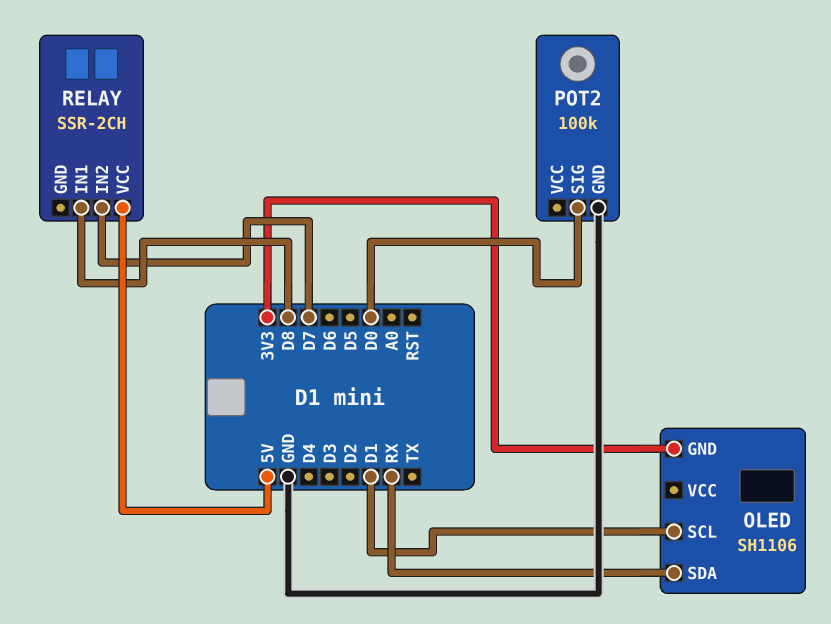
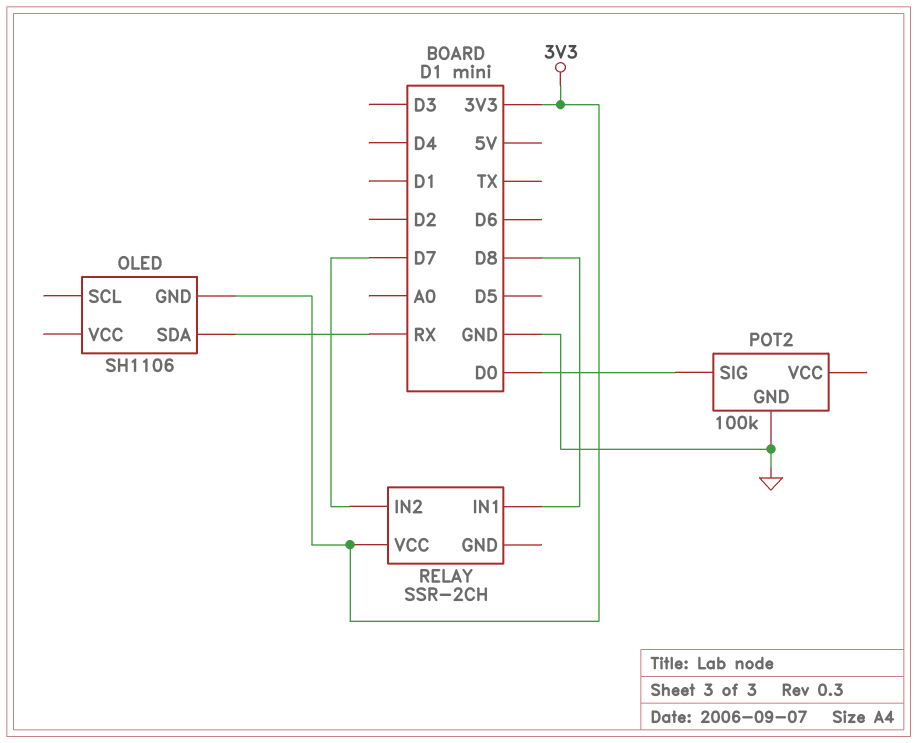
OLED pin SCL: D1 -> none
RELAY pin VCC: 5V -> 3V3

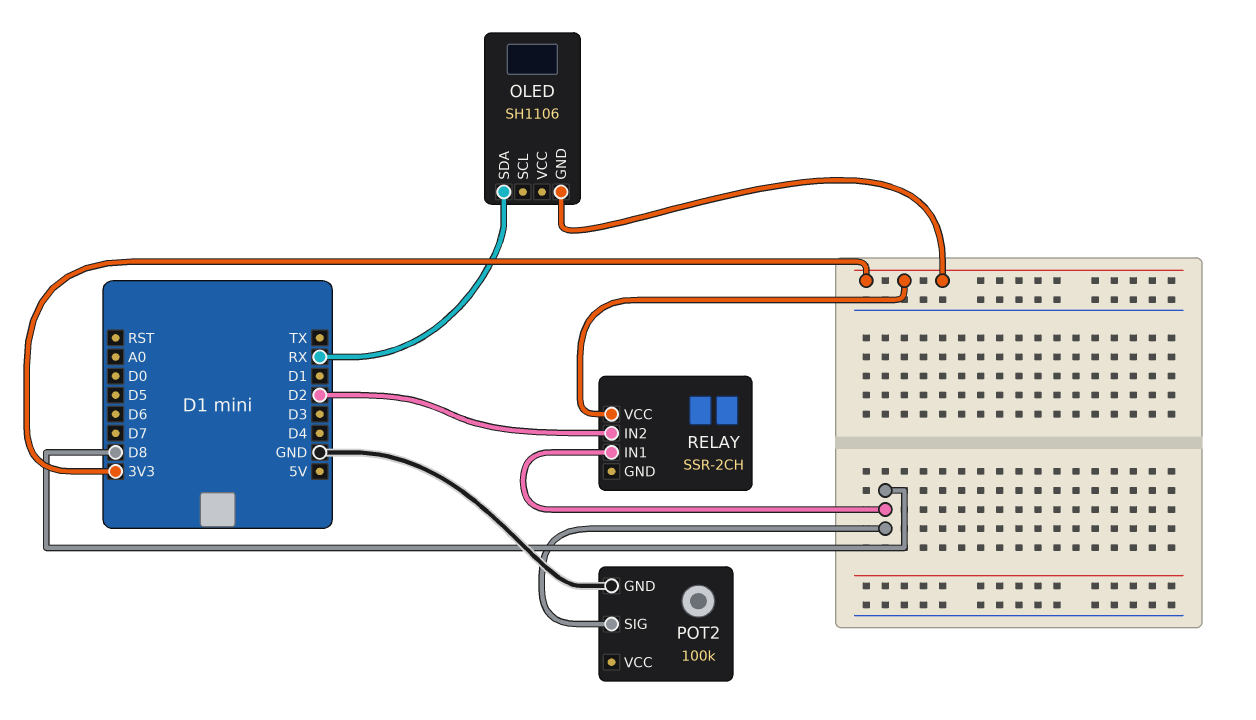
POT2 pin SIG: D0 -> D8
RELAY pin IN2: D7 -> D2

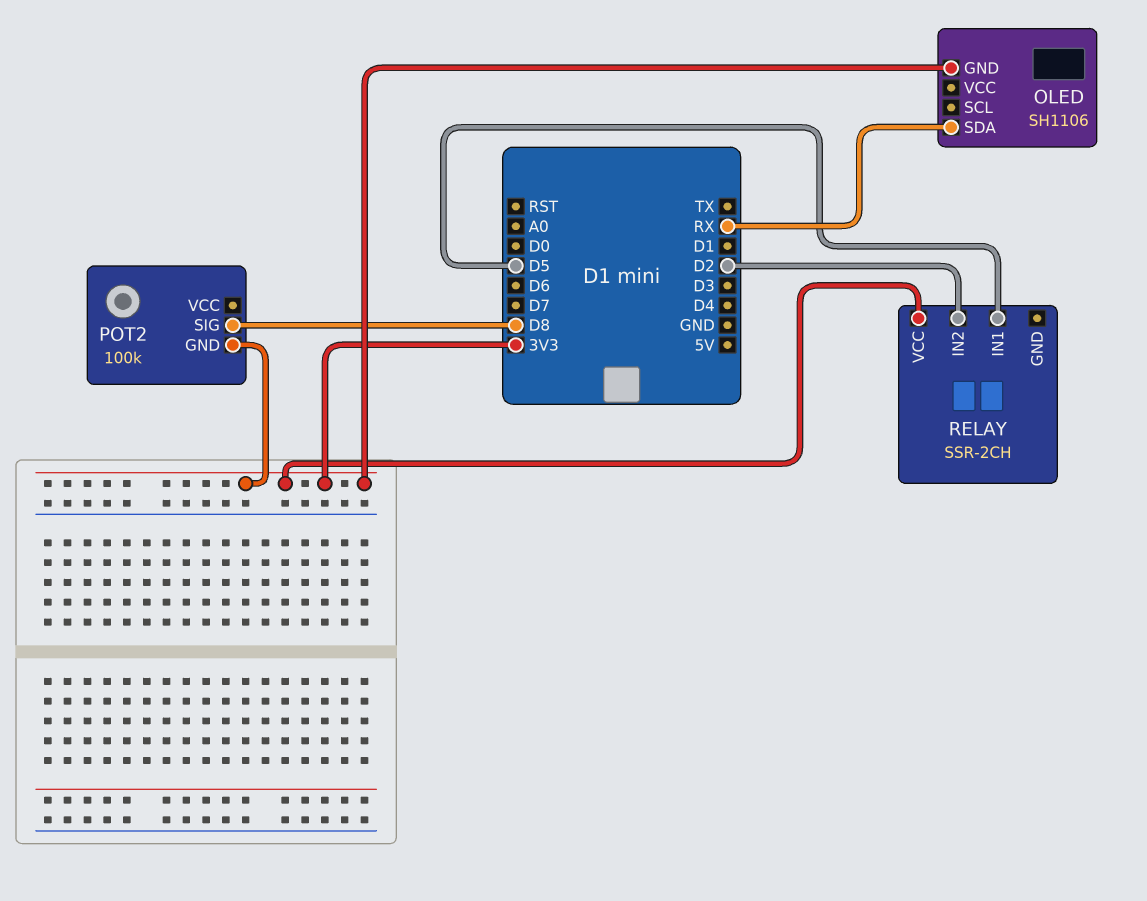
POT2 pin GND: GND -> 3V3
RELAY pin IN1: D8 -> D5

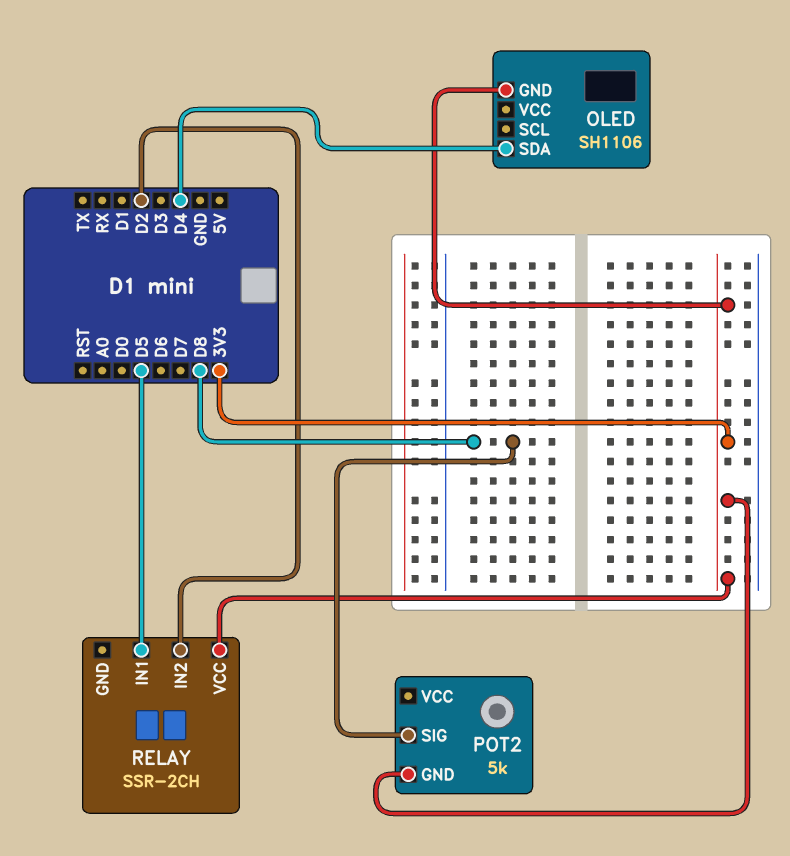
OLED pin SDA: RX -> D4
POT2: 100k -> 5k

